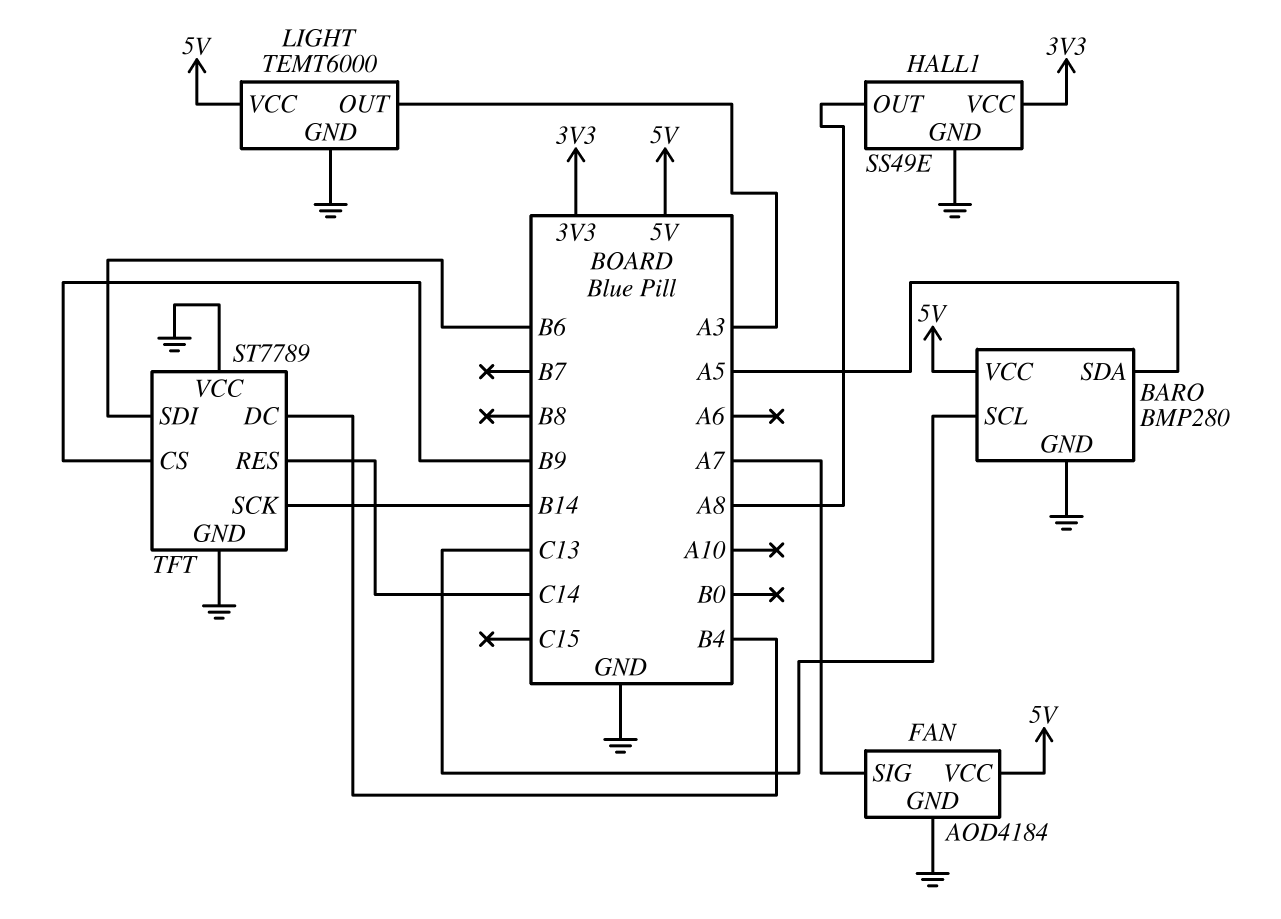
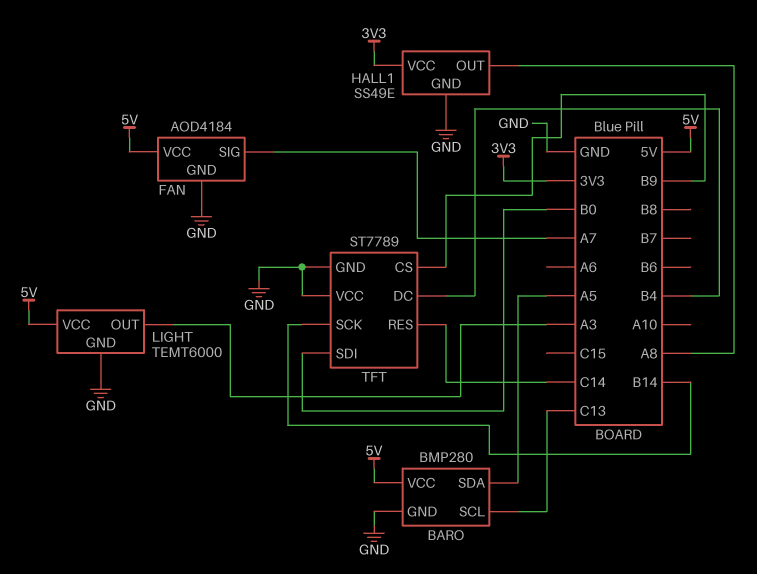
TFT pin SDI: B6 -> B0

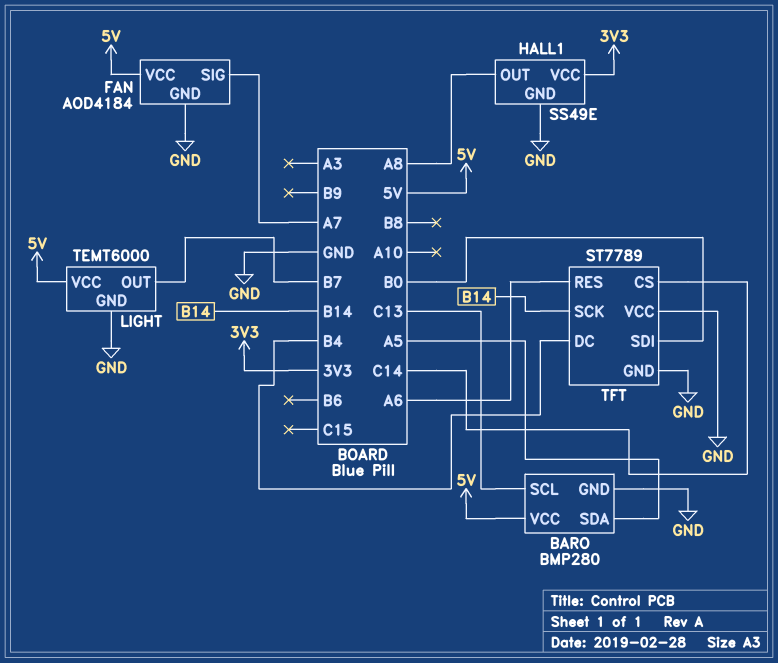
LIGHT pin OUT: A3 -> B7
TFT pin CS: B9 -> C14
TFT pin RES: C14 -> A6

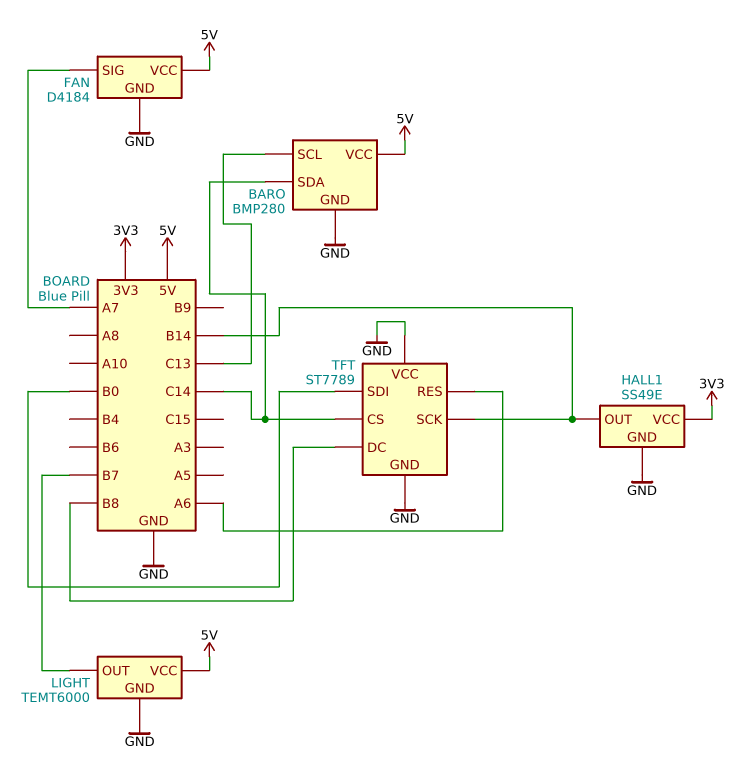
BARO pin SDA: A5 -> C14
FAN: AOD4184 -> D4184
HALL1 pin OUT: A8 -> B14
TFT pin DC: B4 -> B8

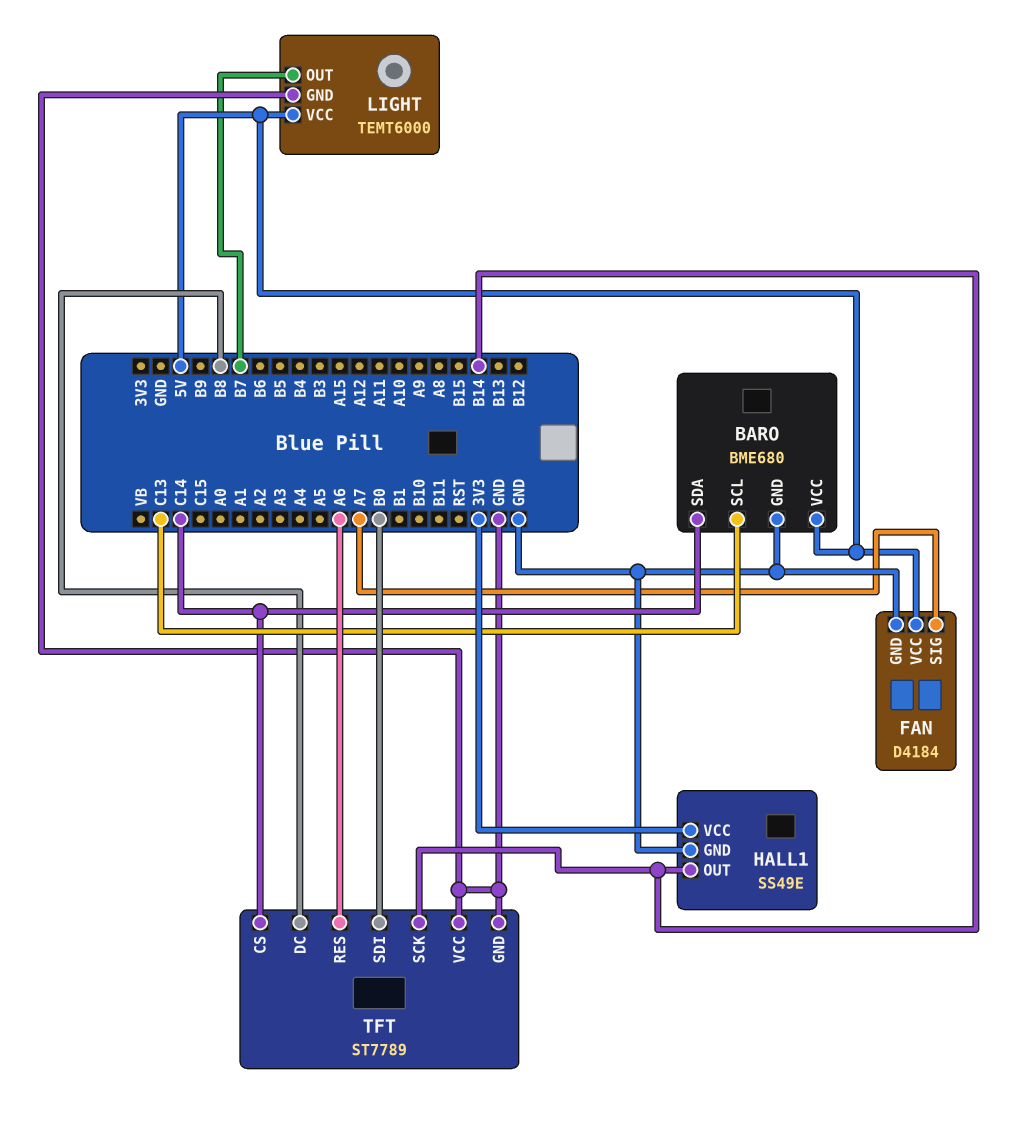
BARO: BMP280 -> BME680

